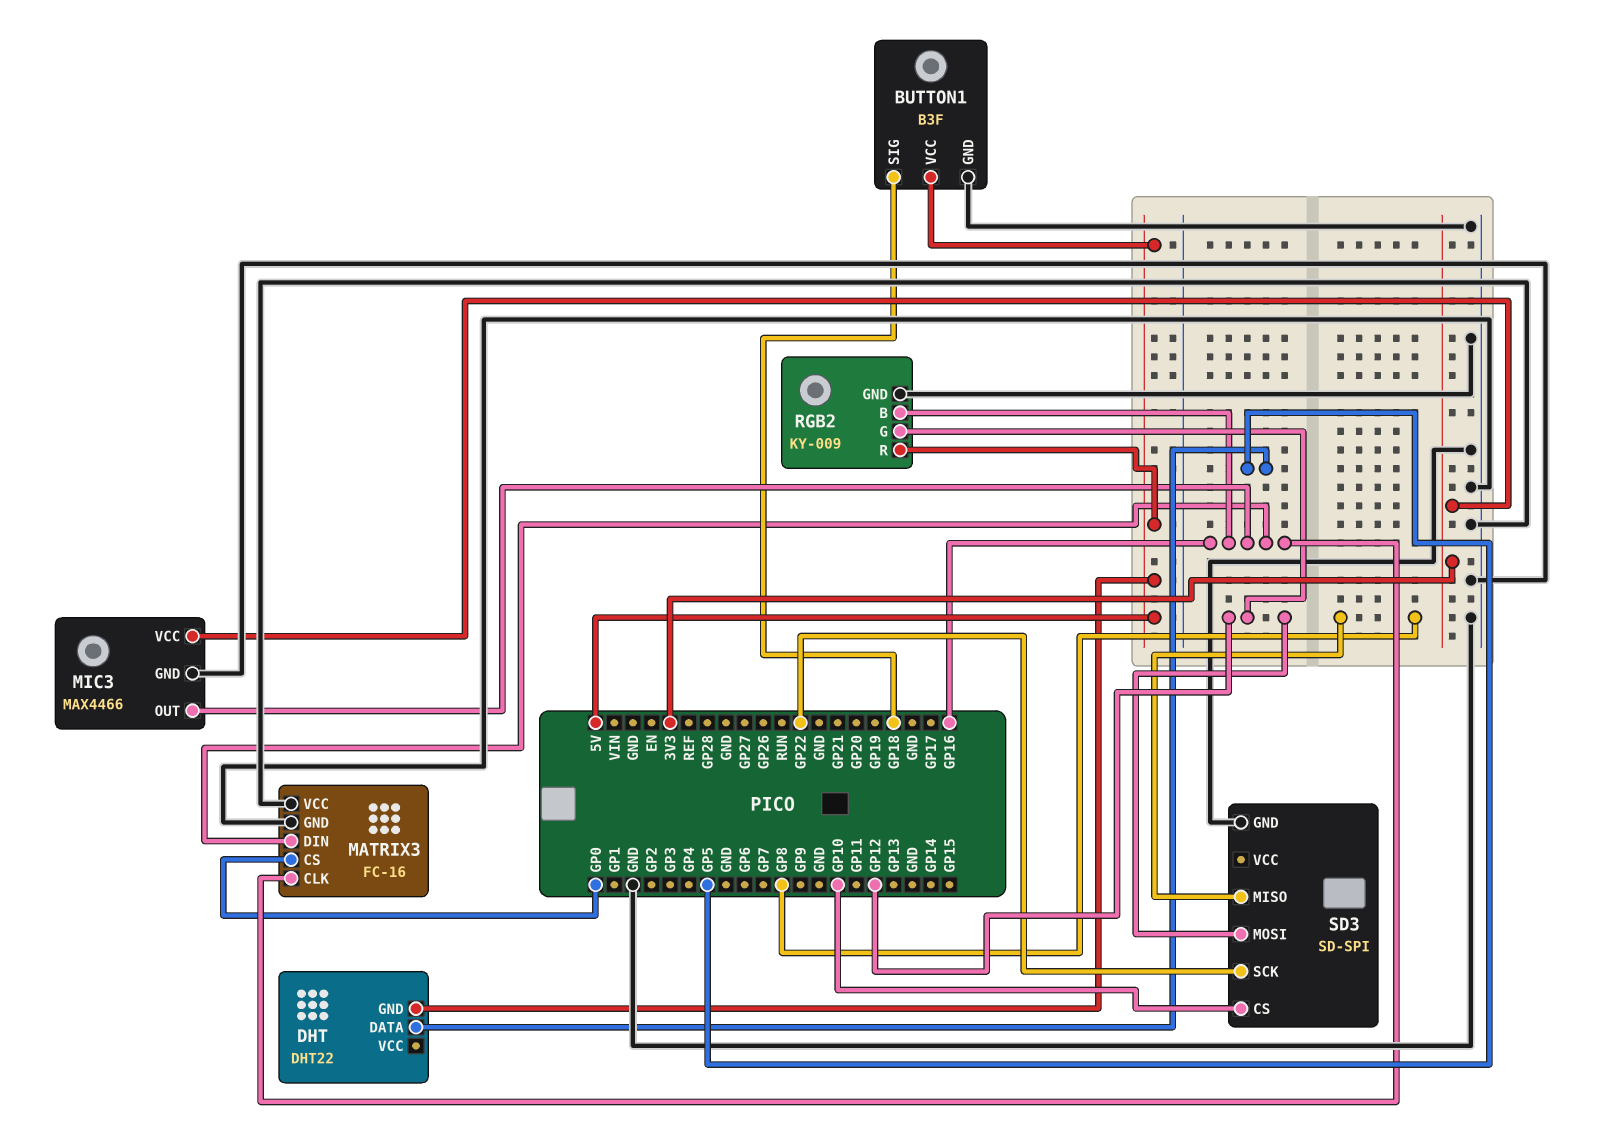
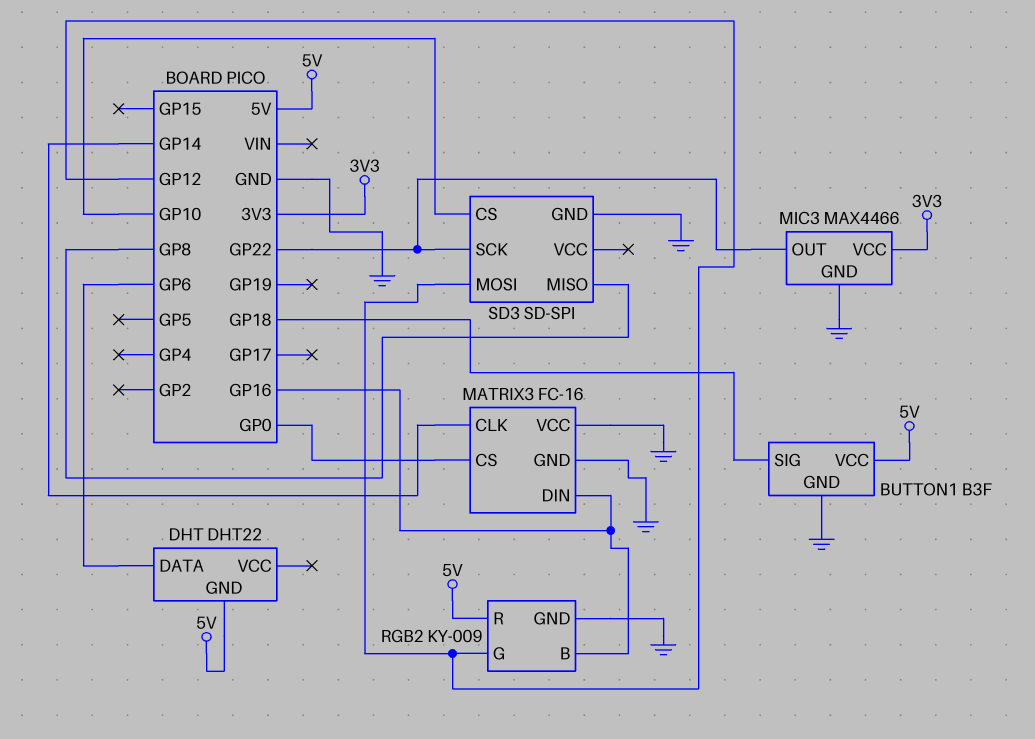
DHT pin DATA: GP5 -> GP6
MATRIX3 pin CLK: GP16 -> GP14
MIC3 pin OUT: GP16 -> GP22

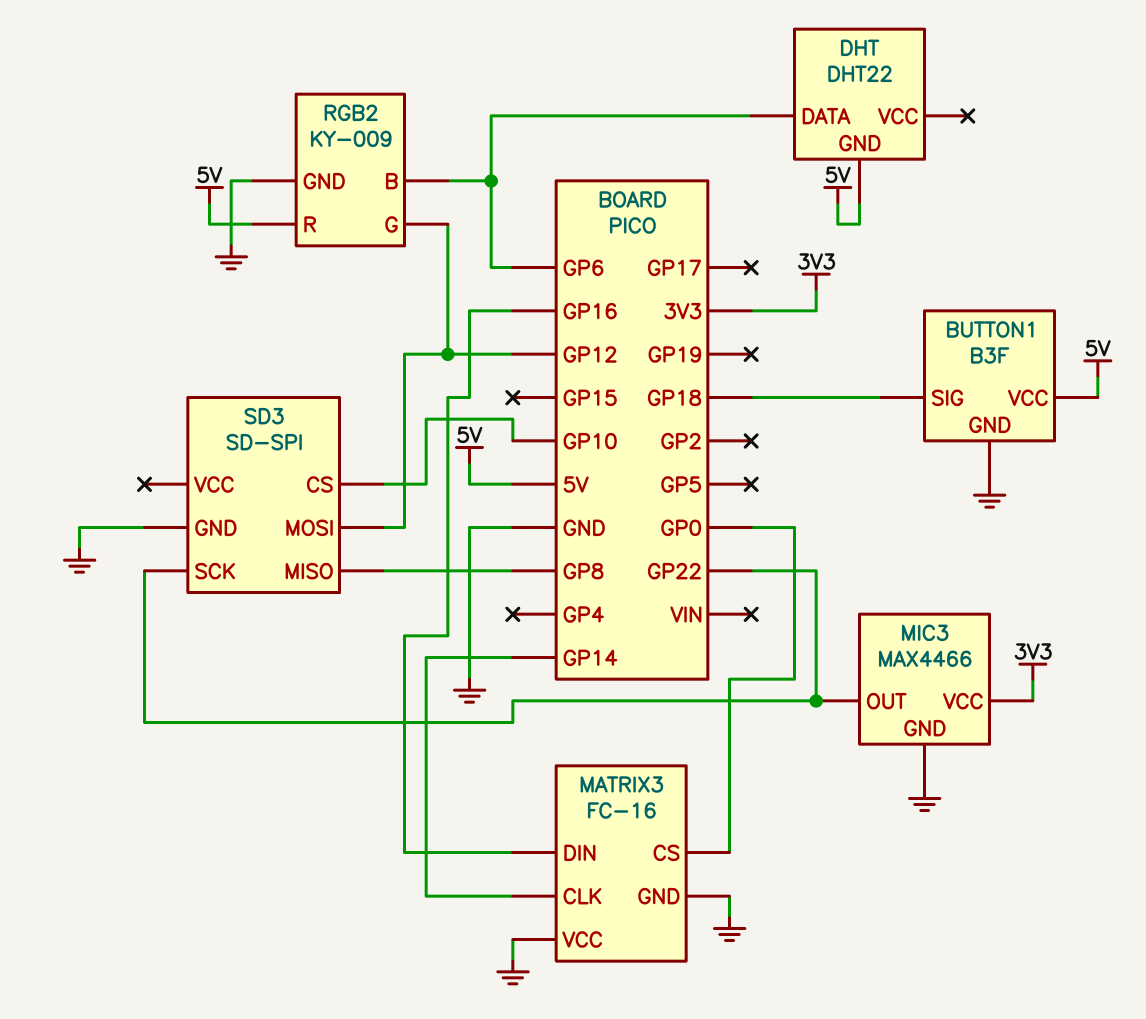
RGB2 pin B: GP16 -> GP6

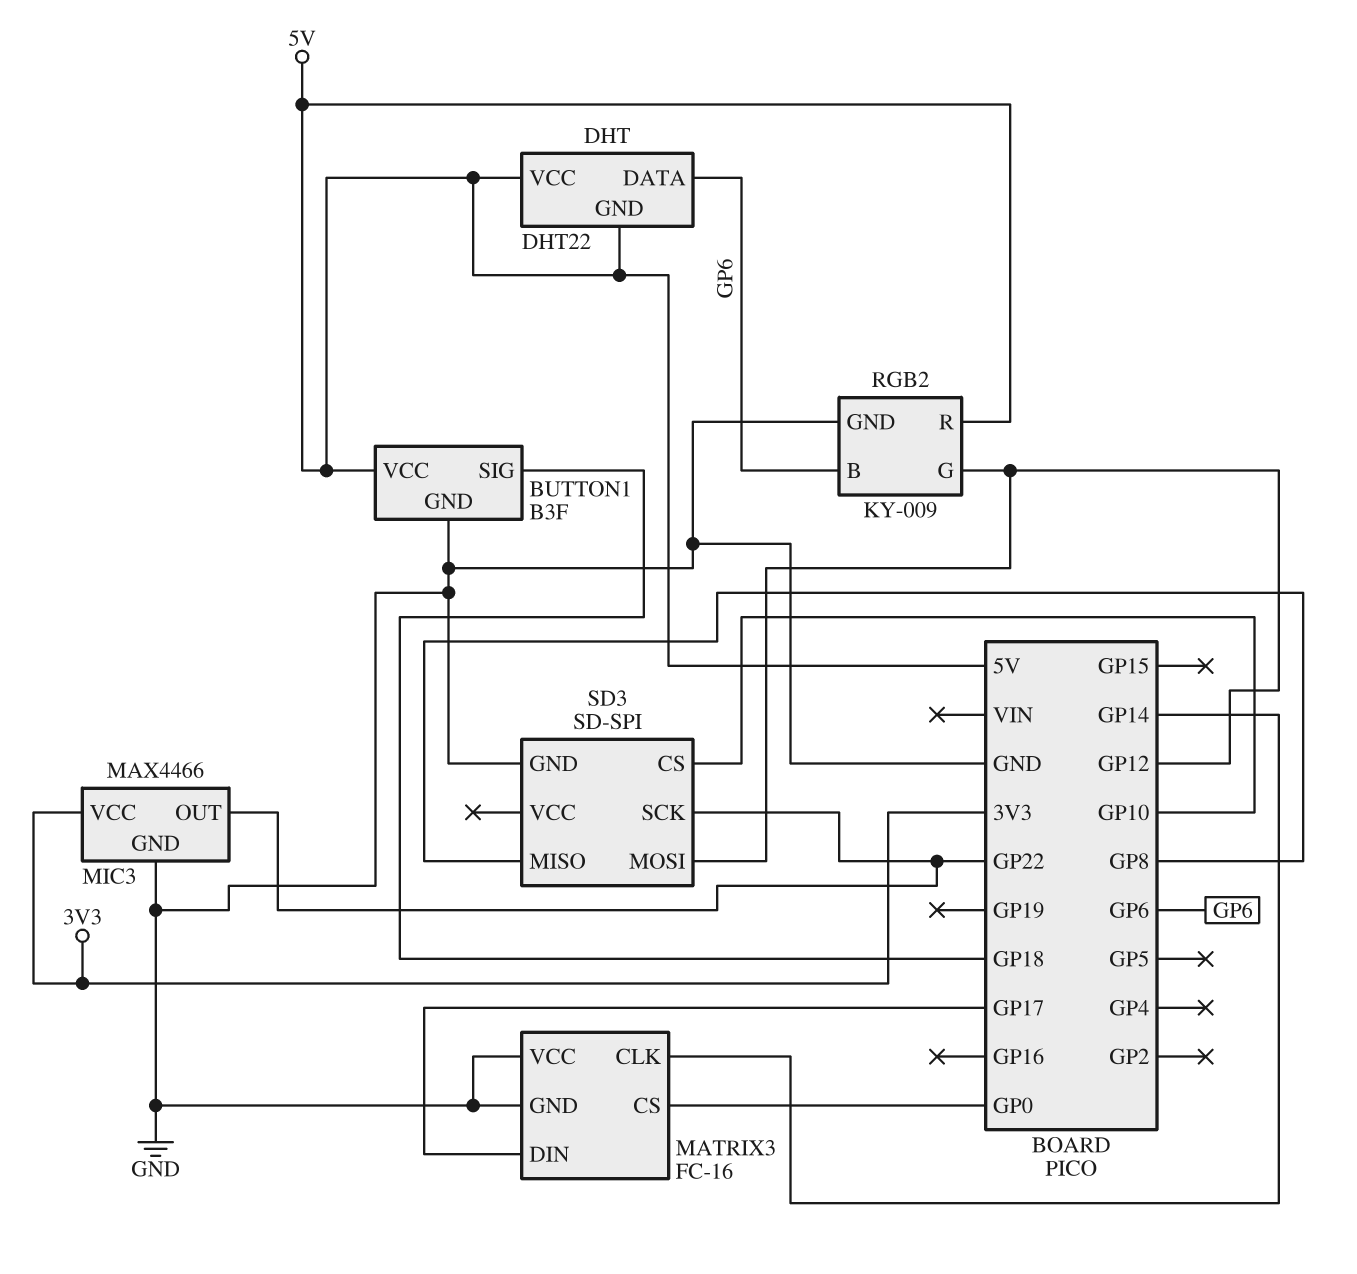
DHT pin VCC: none -> 5V
MATRIX3 pin DIN: GP16 -> GP17

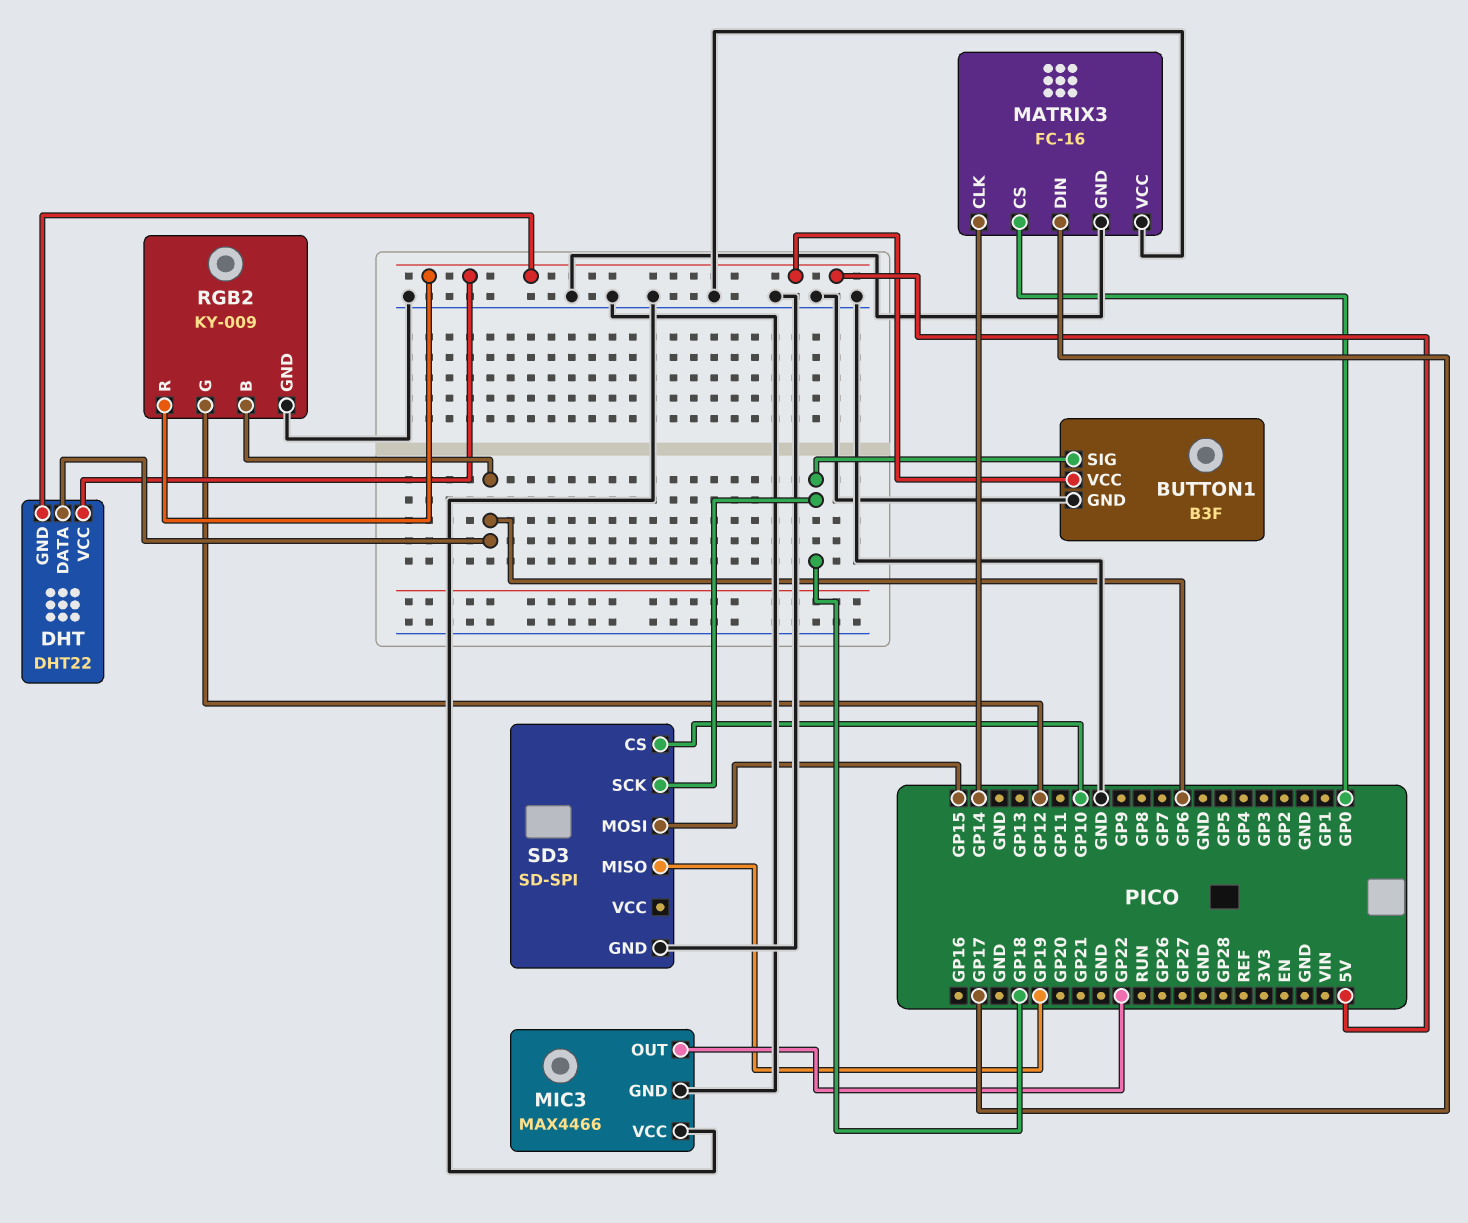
MIC3 pin VCC: 3V3 -> GND
SD3 pin MISO: GP8 -> GP19
SD3 pin MOSI: GP12 -> GP15
SD3 pin SCK: GP22 -> GP18

